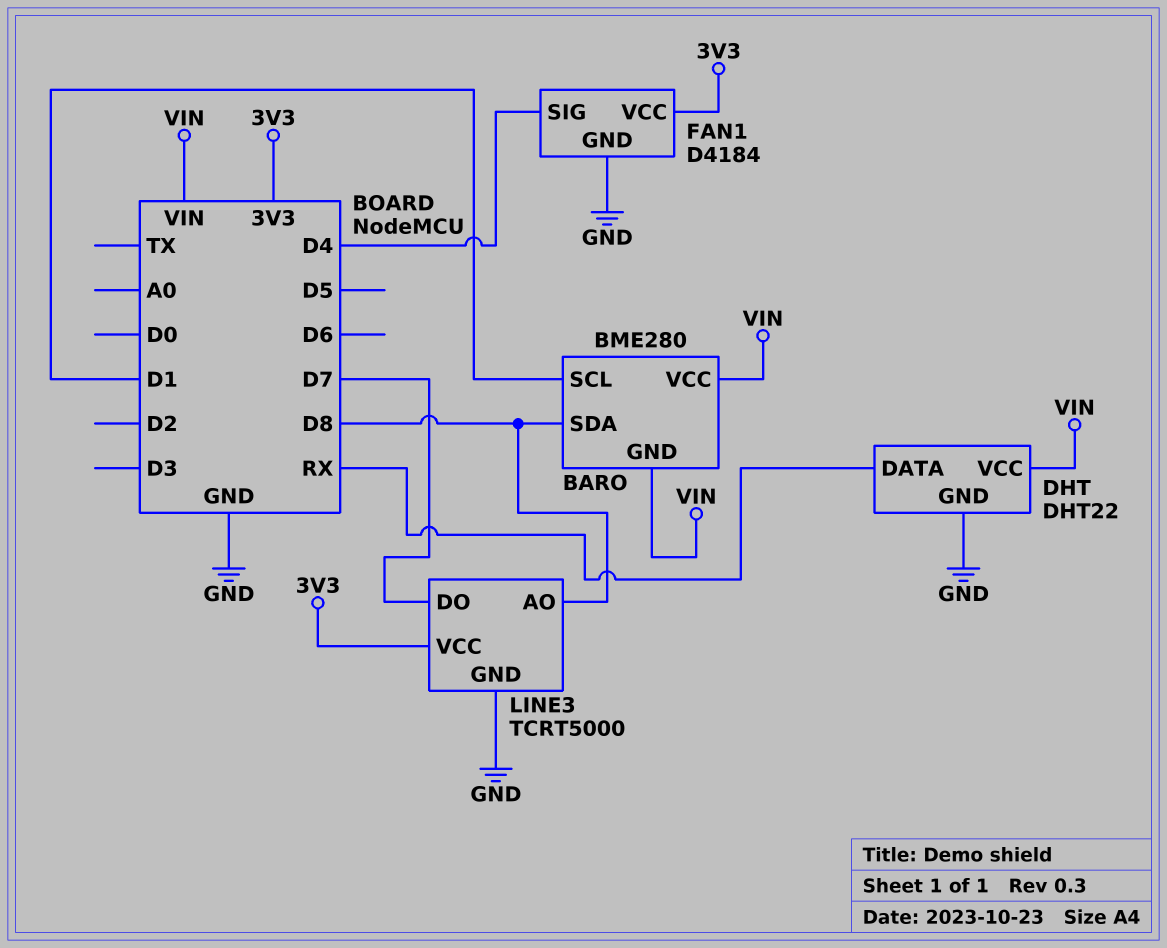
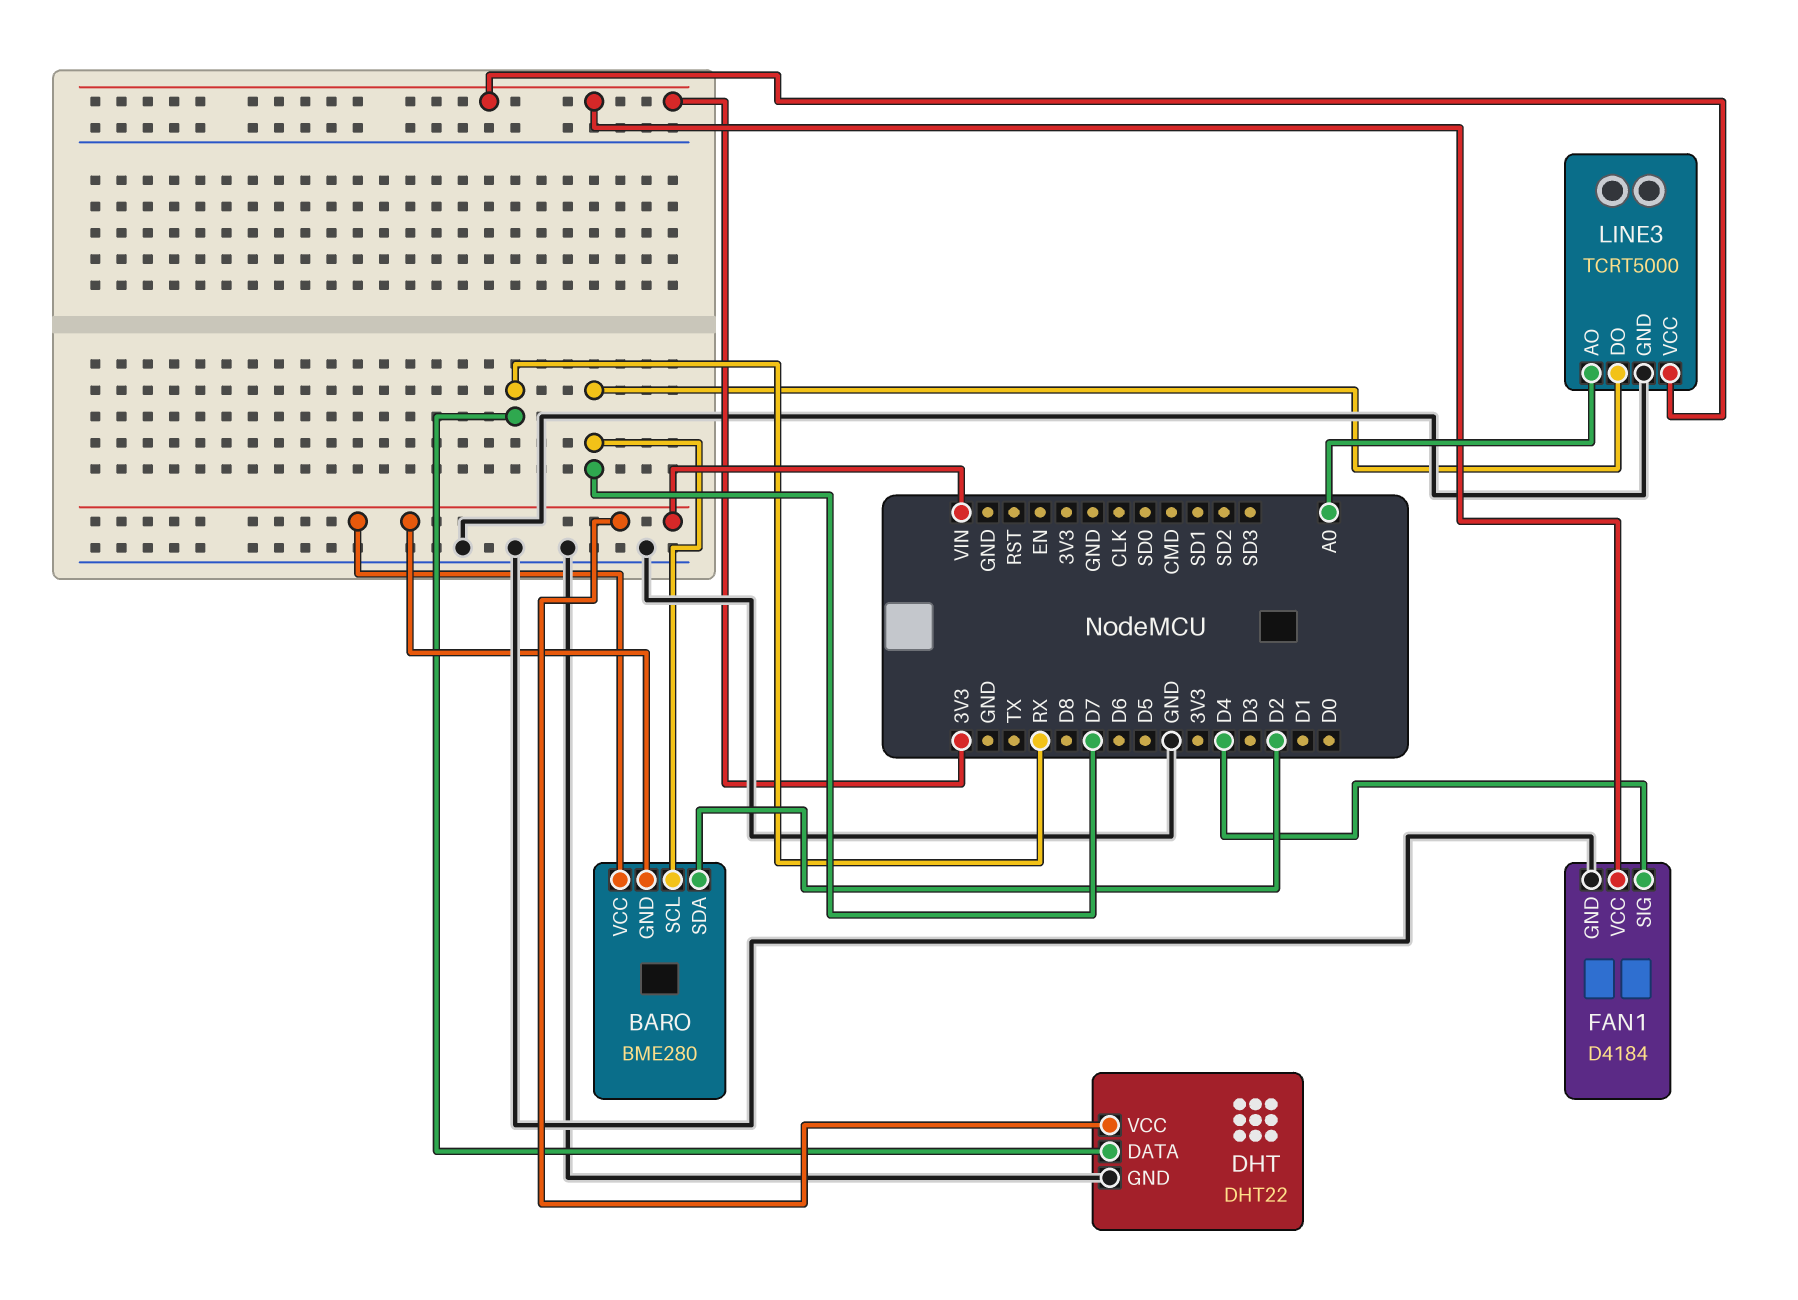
BARO pin SCL: D1 -> D7
BARO pin SDA: D8 -> D2
LINE3 pin AO: D8 -> A0

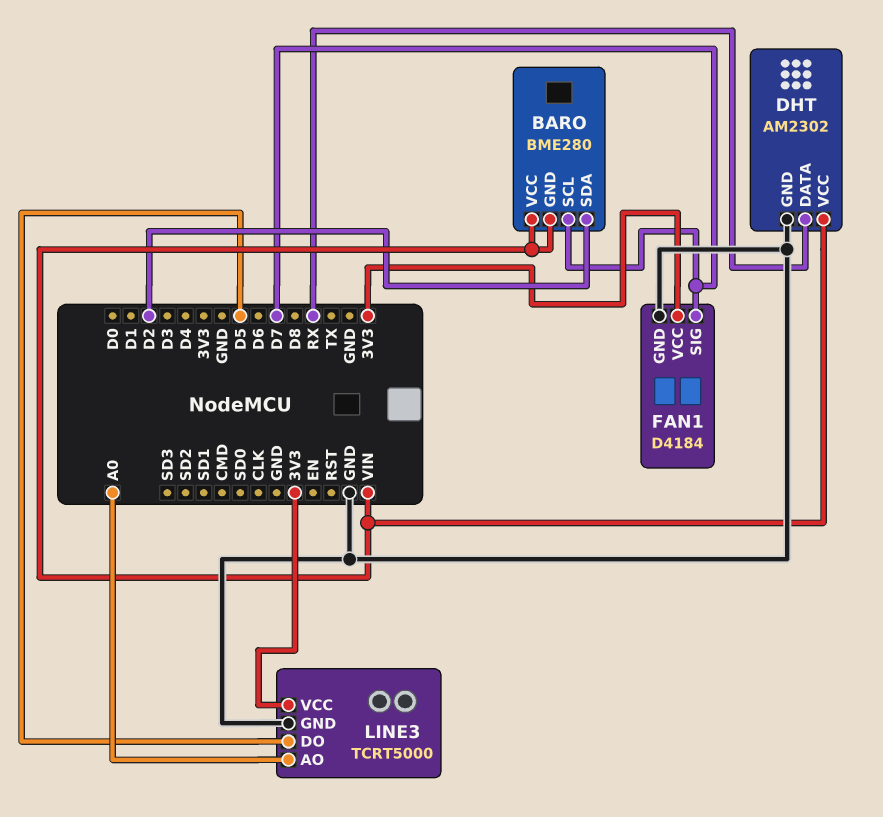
DHT: DHT22 -> AM2302
FAN1 pin SIG: D4 -> D7
LINE3 pin DO: D7 -> D5

